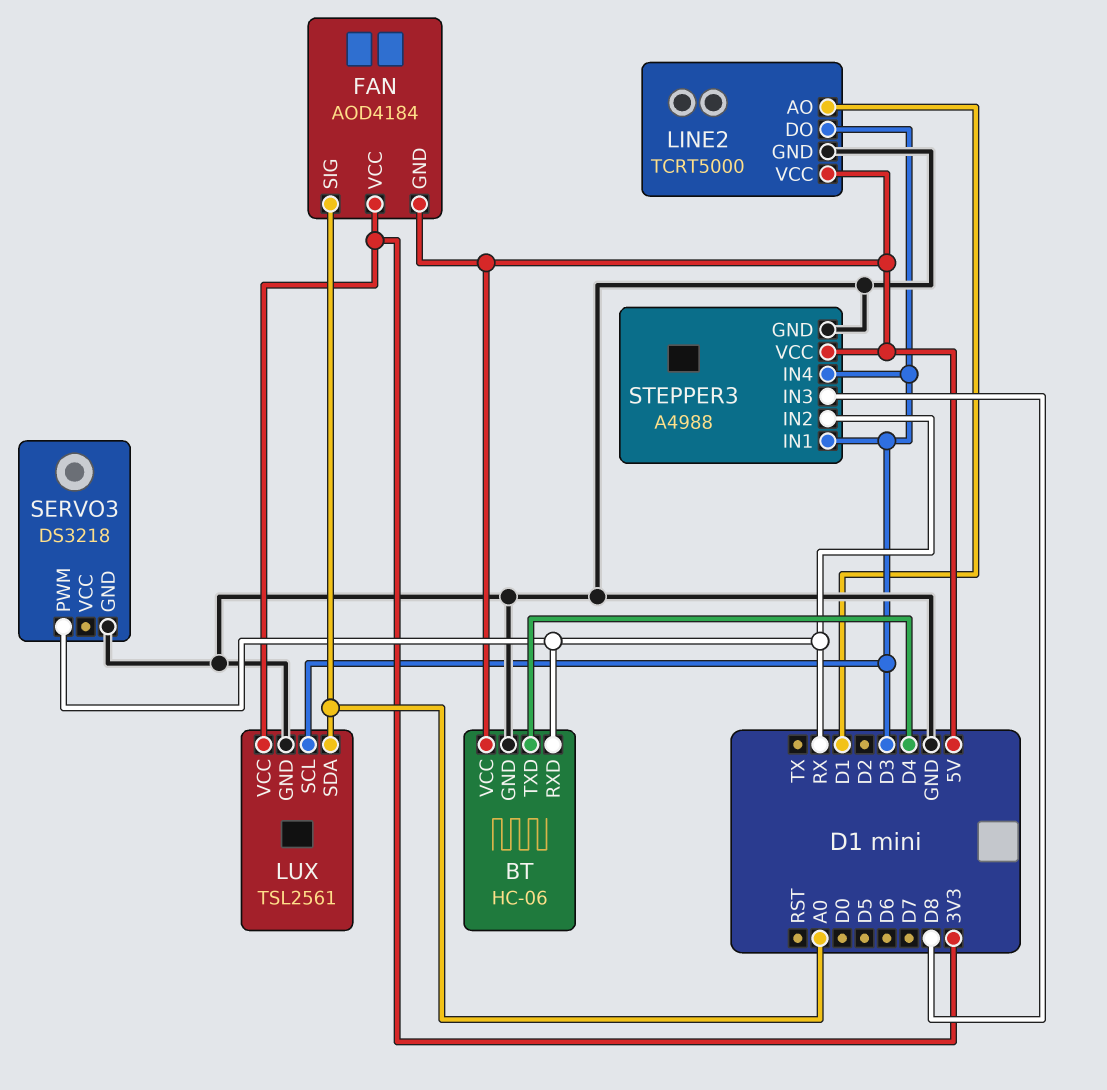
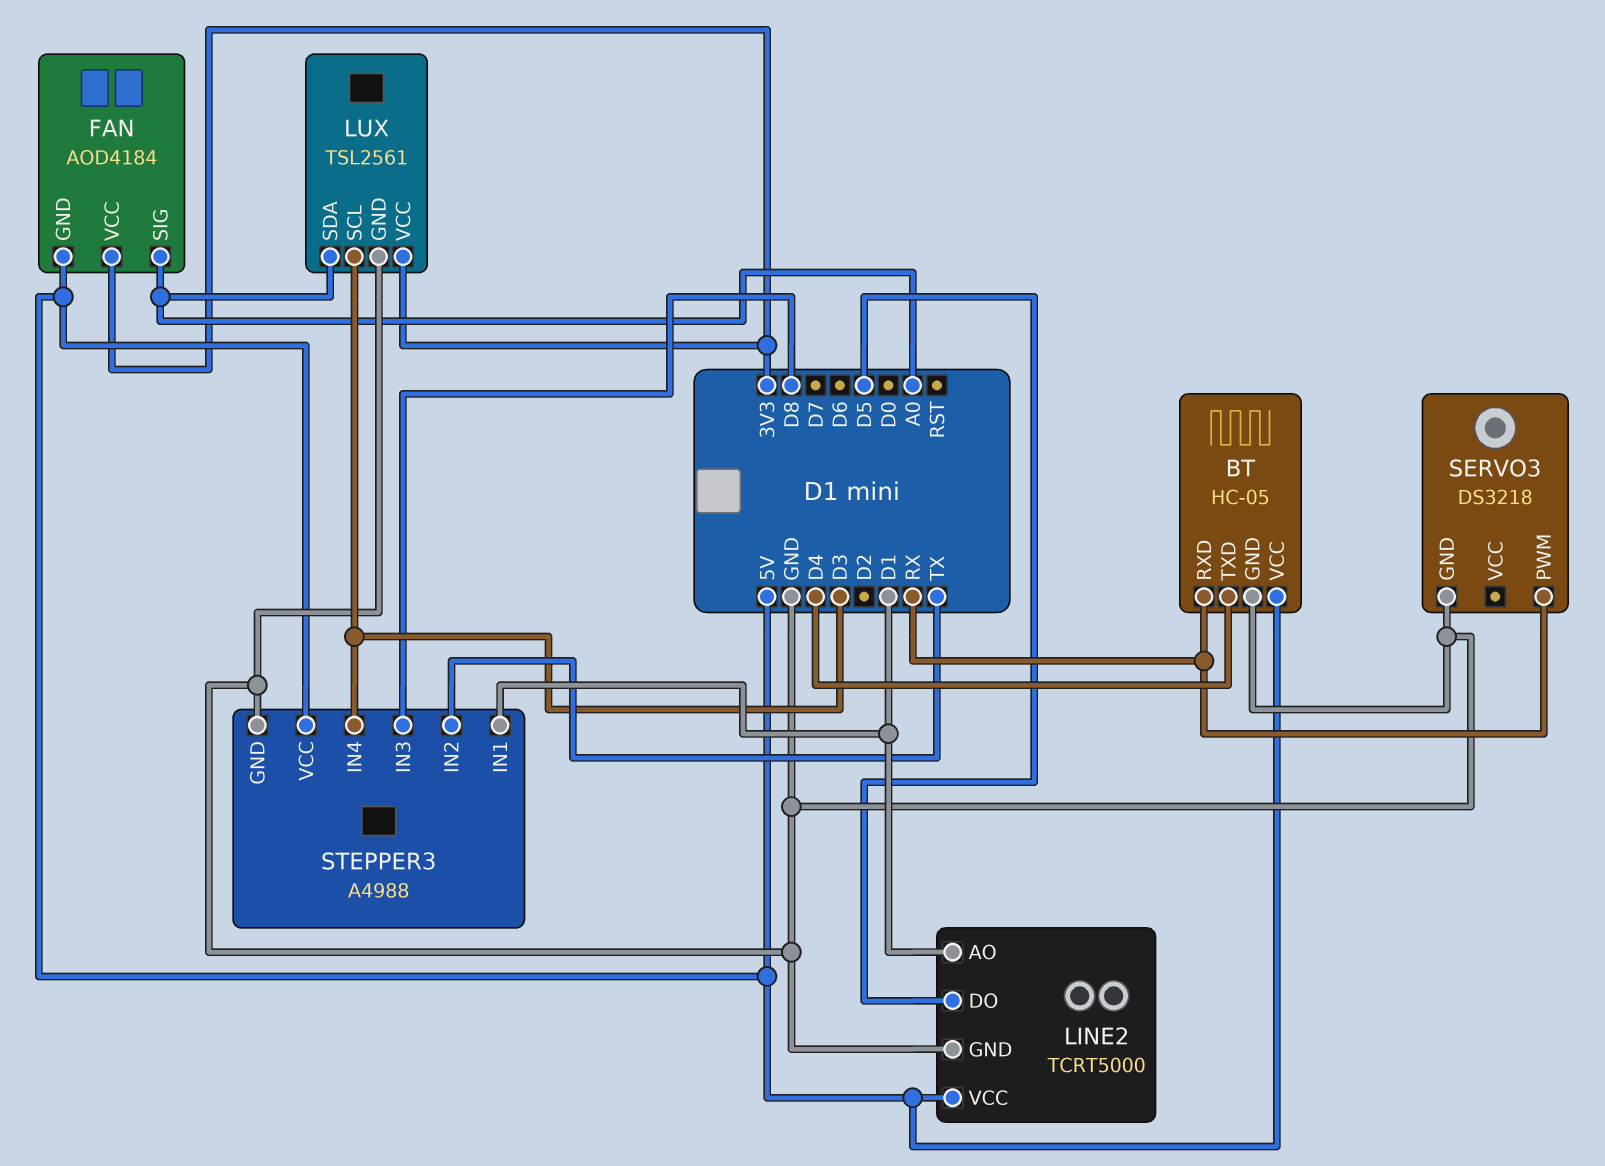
BT: HC-06 -> HC-05
LINE2 pin DO: D3 -> D5
STEPPER3 pin IN1: D3 -> D1
STEPPER3 pin IN2: RX -> TX

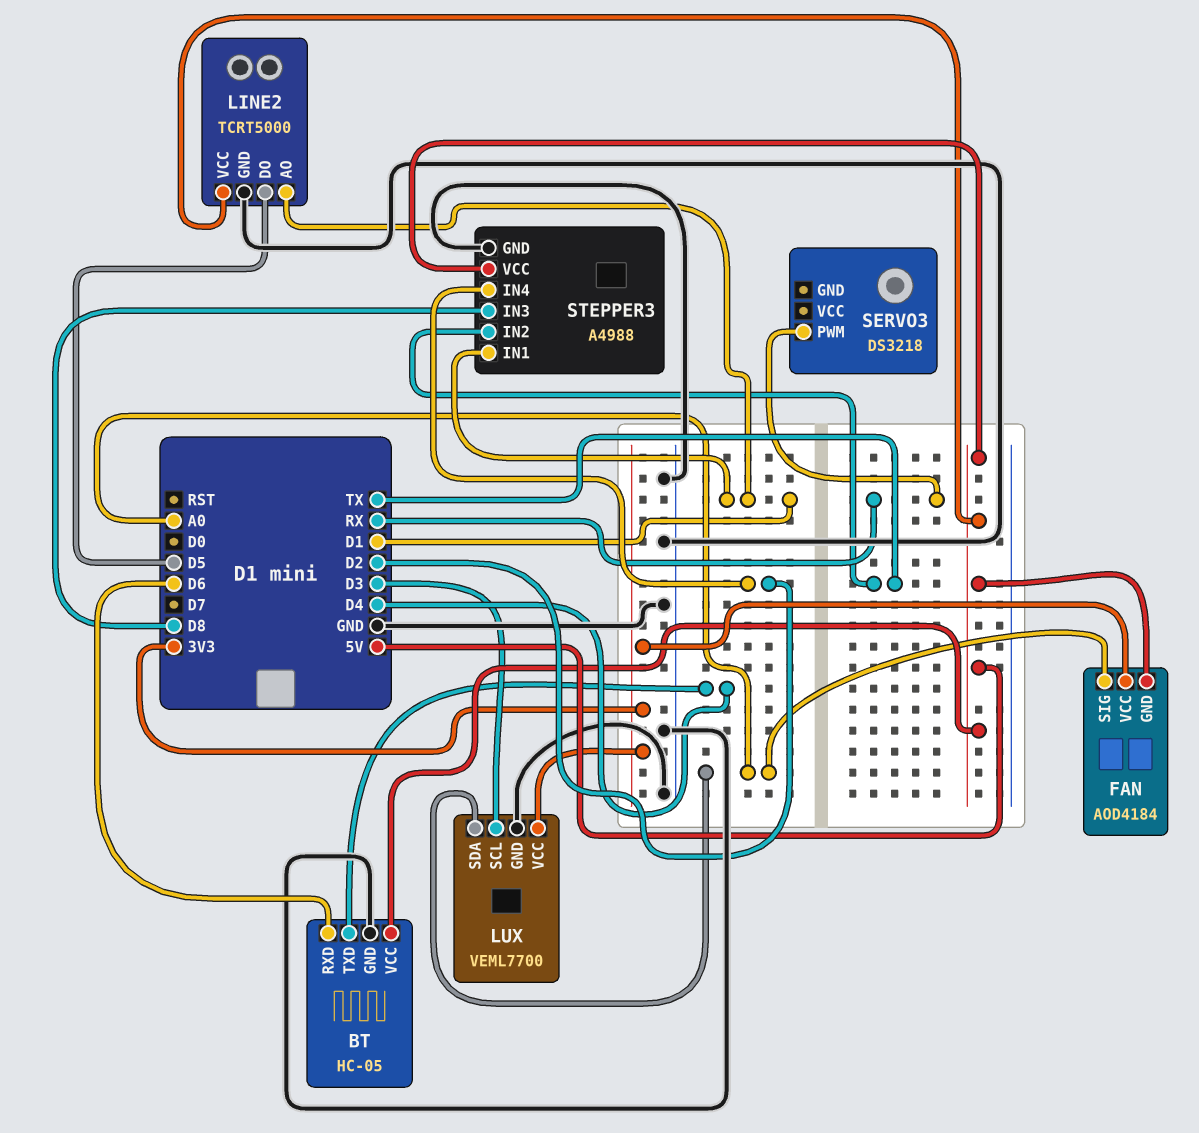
BT pin RXD: RX -> D6
LUX: TSL2561 -> VEML7700
SERVO3 pin GND: GND -> none
STEPPER3 pin IN4: D3 -> D2

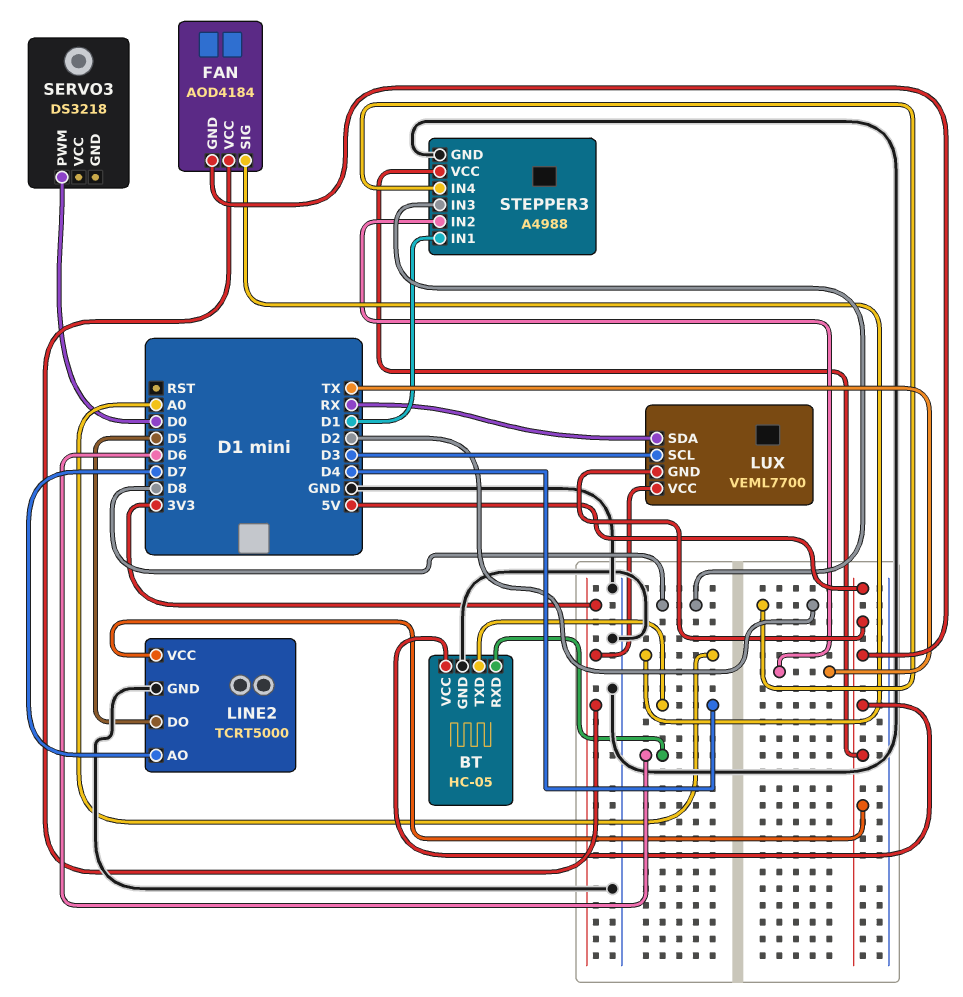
LINE2 pin AO: D1 -> D7
LUX pin GND: GND -> 5V
LUX pin SDA: A0 -> RX
SERVO3 pin PWM: RX -> D0

